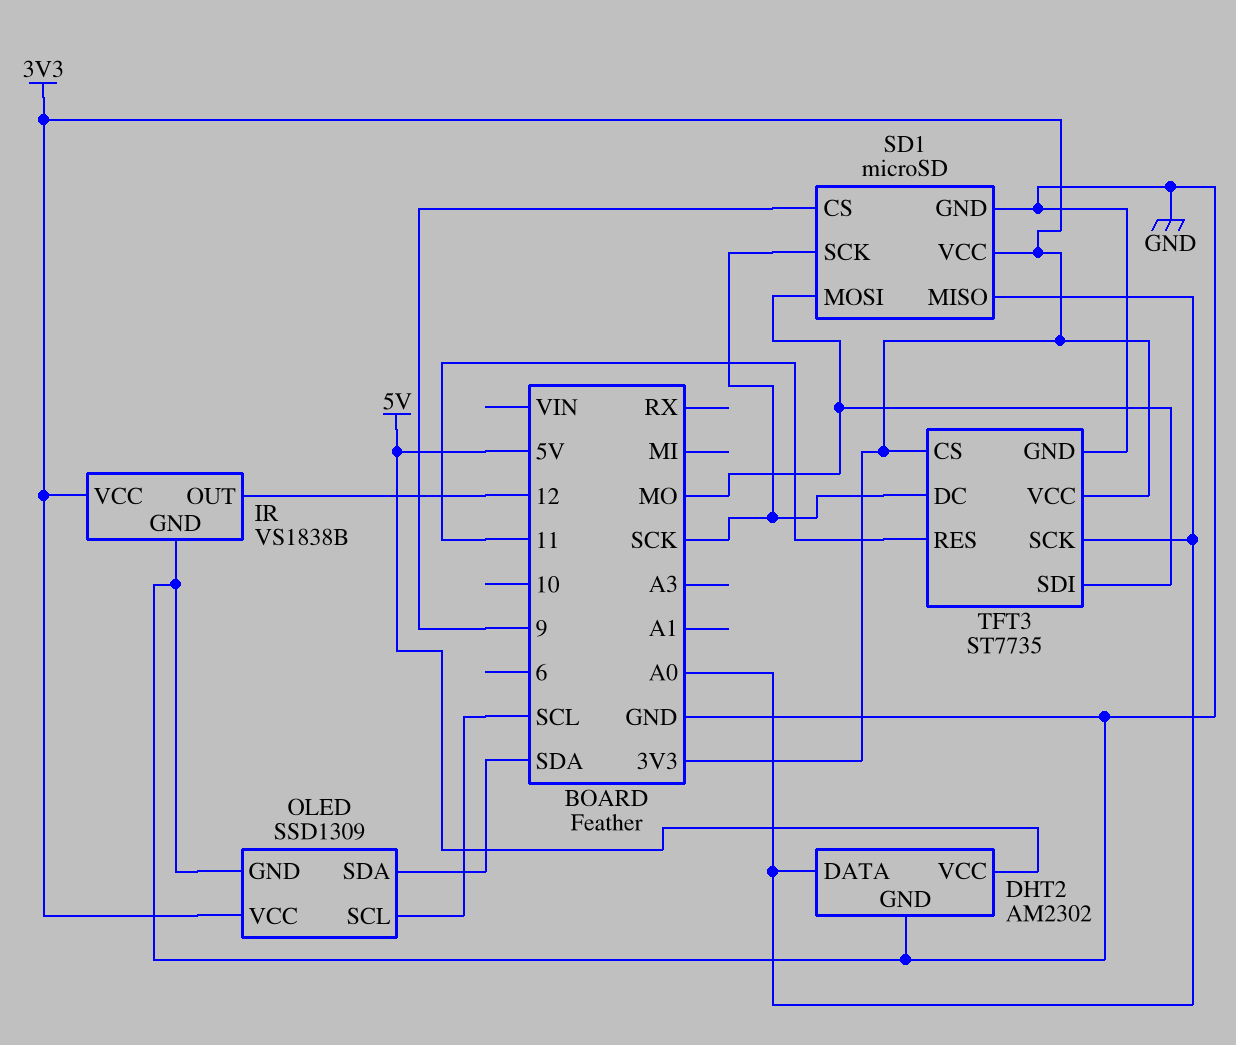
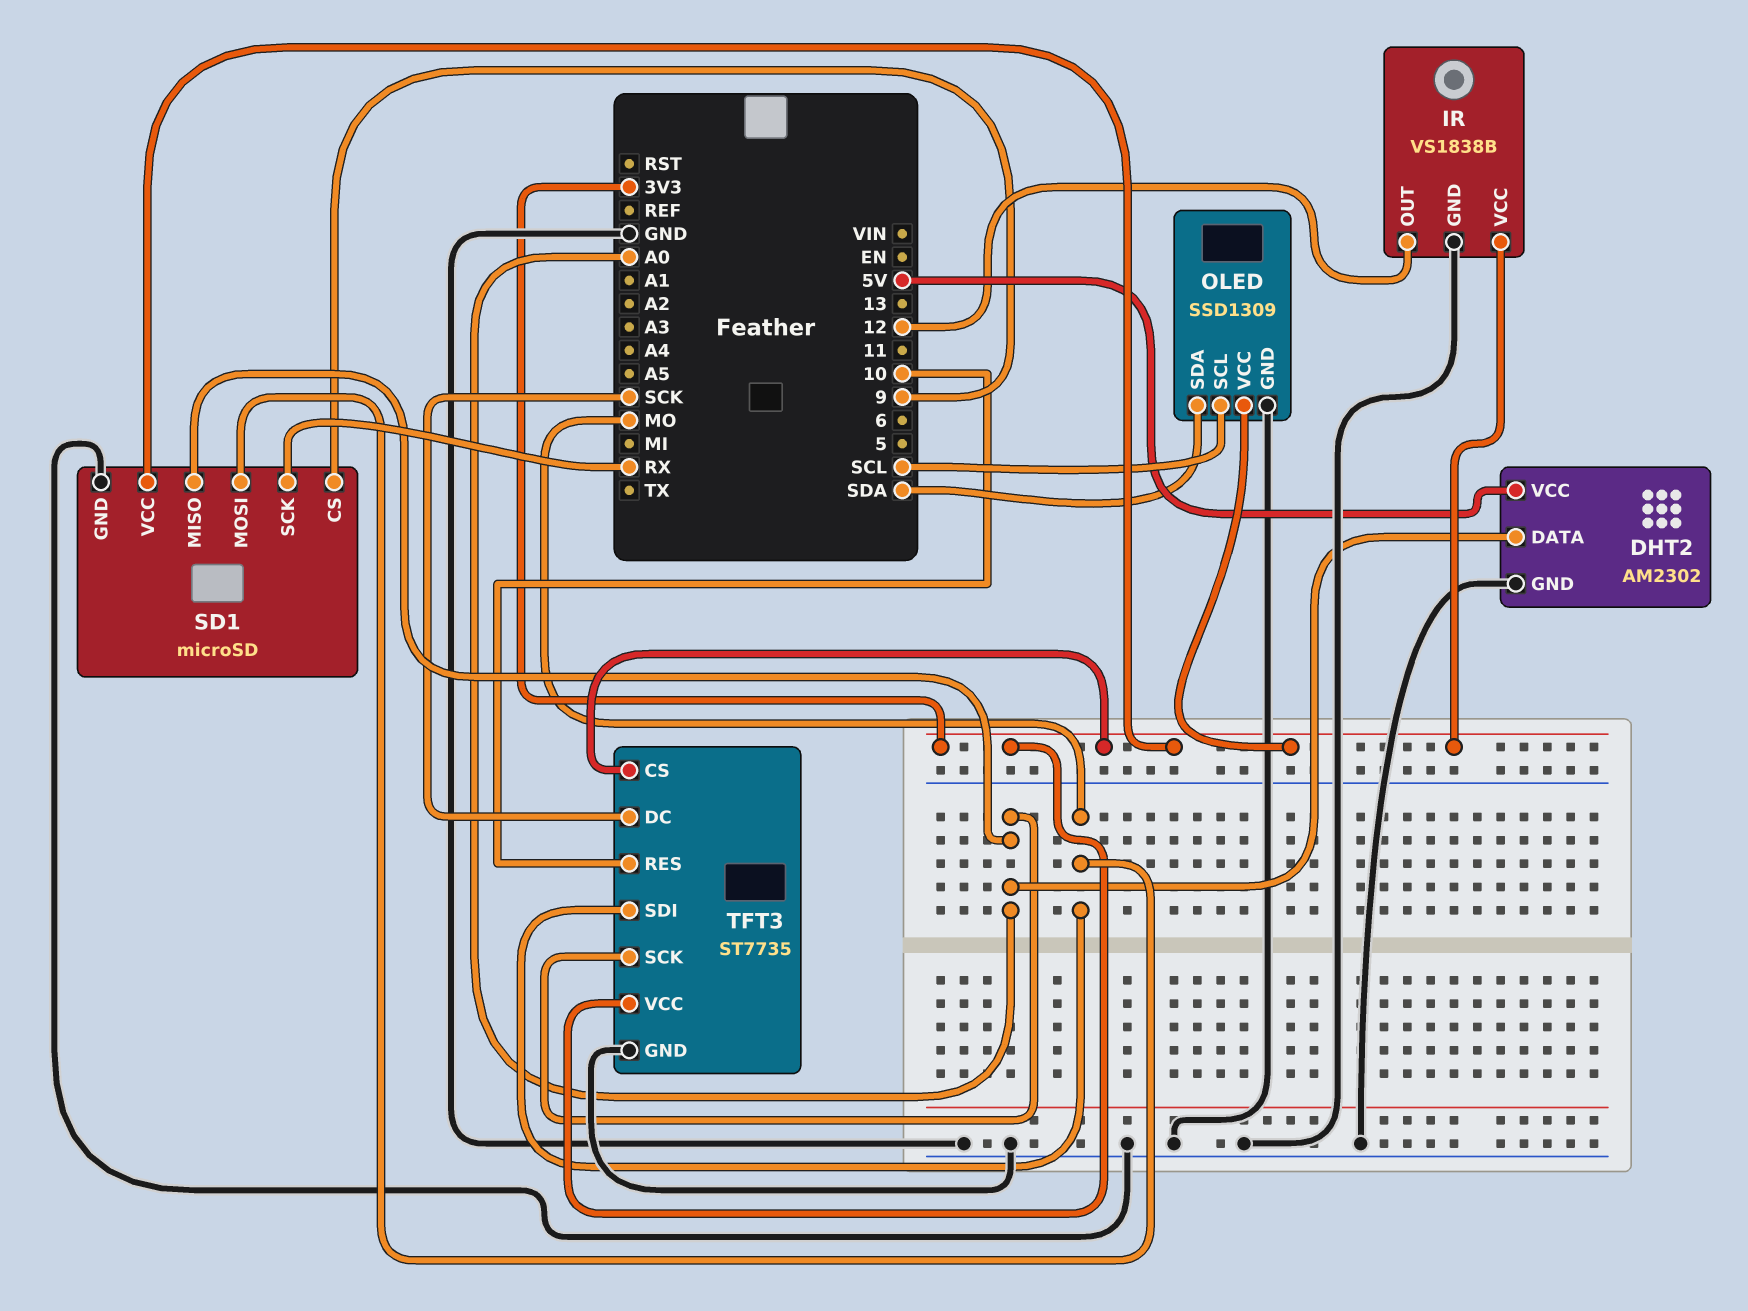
SD1 pin SCK: SCK -> RX
TFT3 pin RES: 11 -> 10

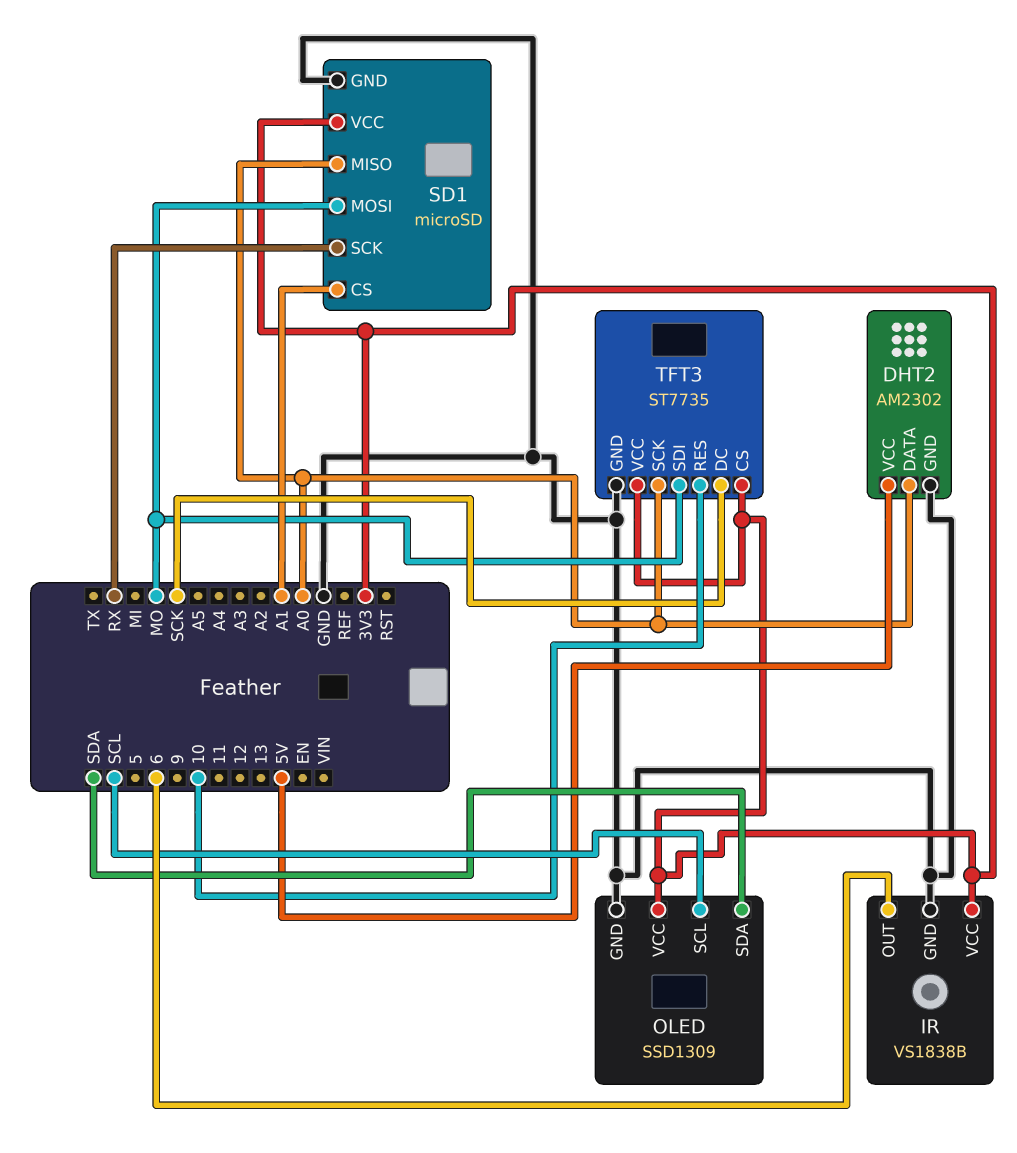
IR pin OUT: 12 -> 6
SD1 pin CS: 9 -> A1

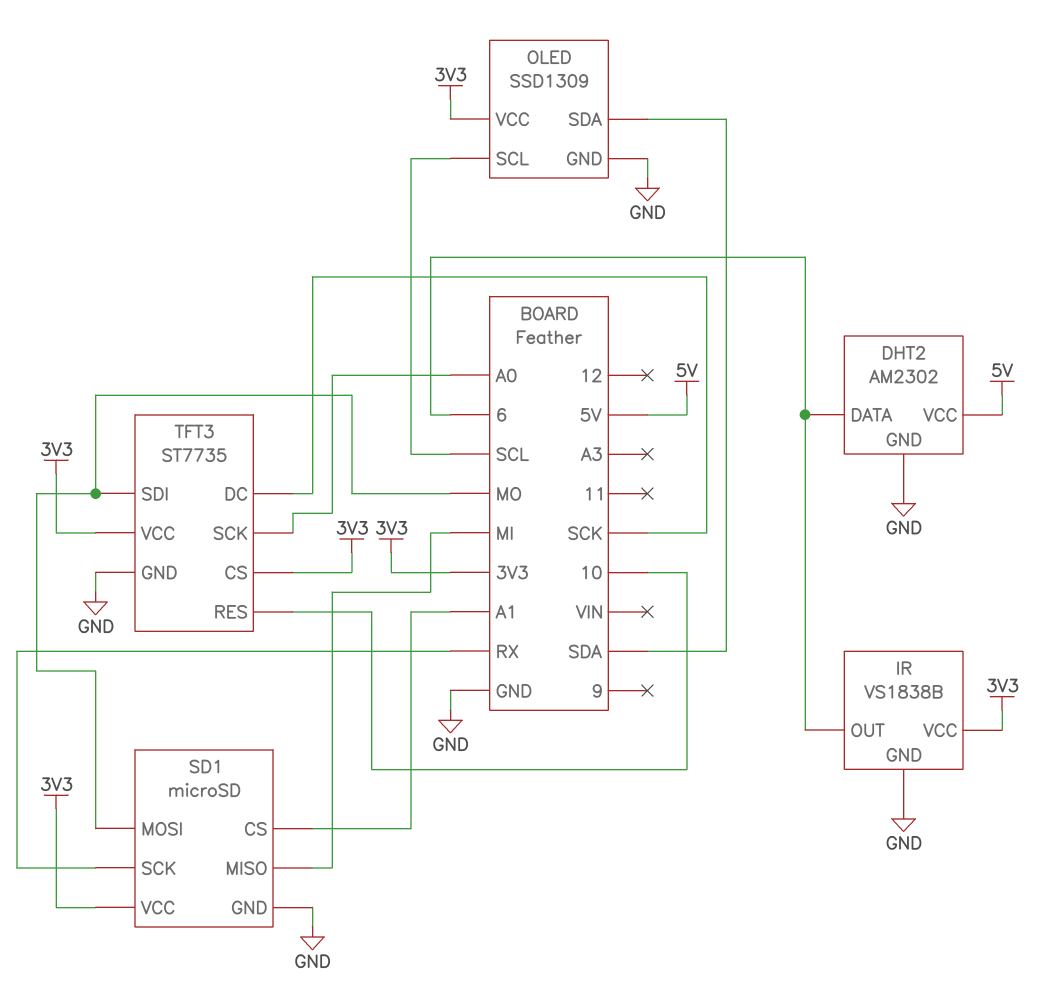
DHT2 pin DATA: A0 -> 6
SD1 pin MISO: A0 -> MI

